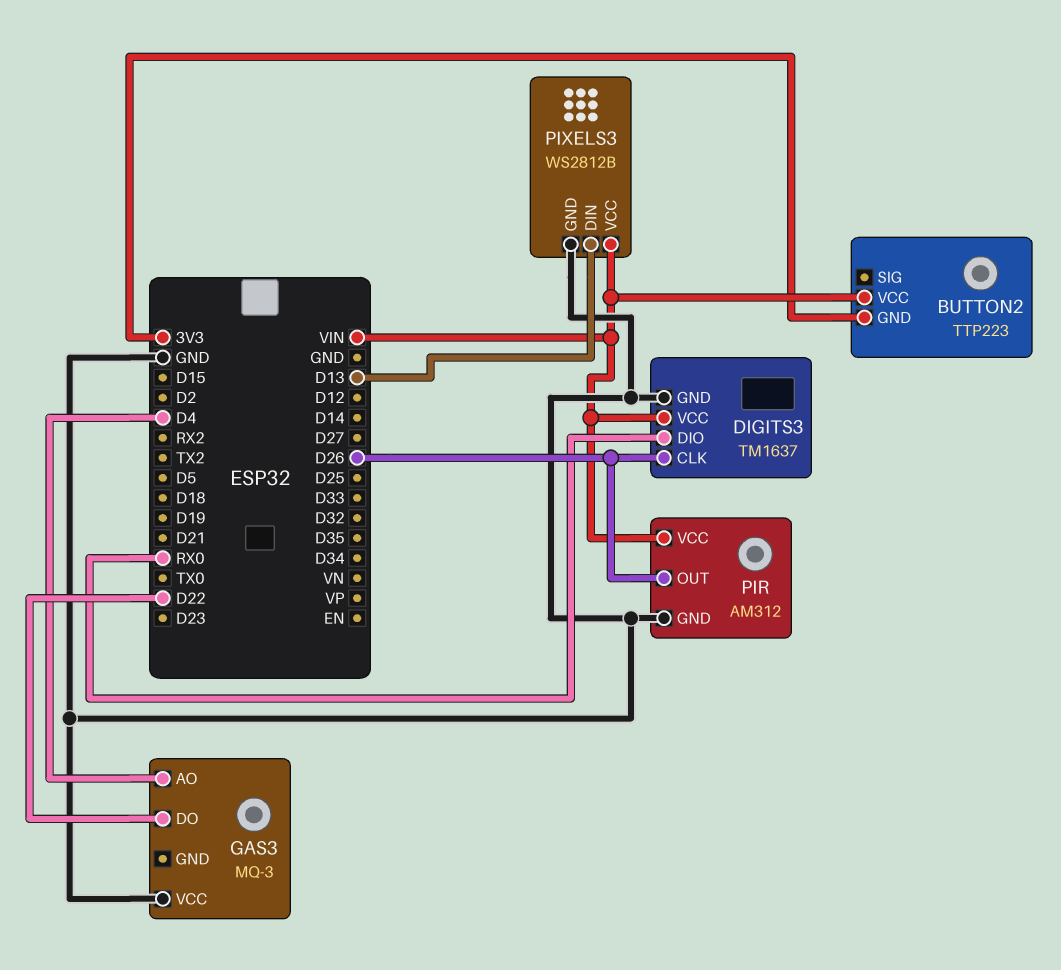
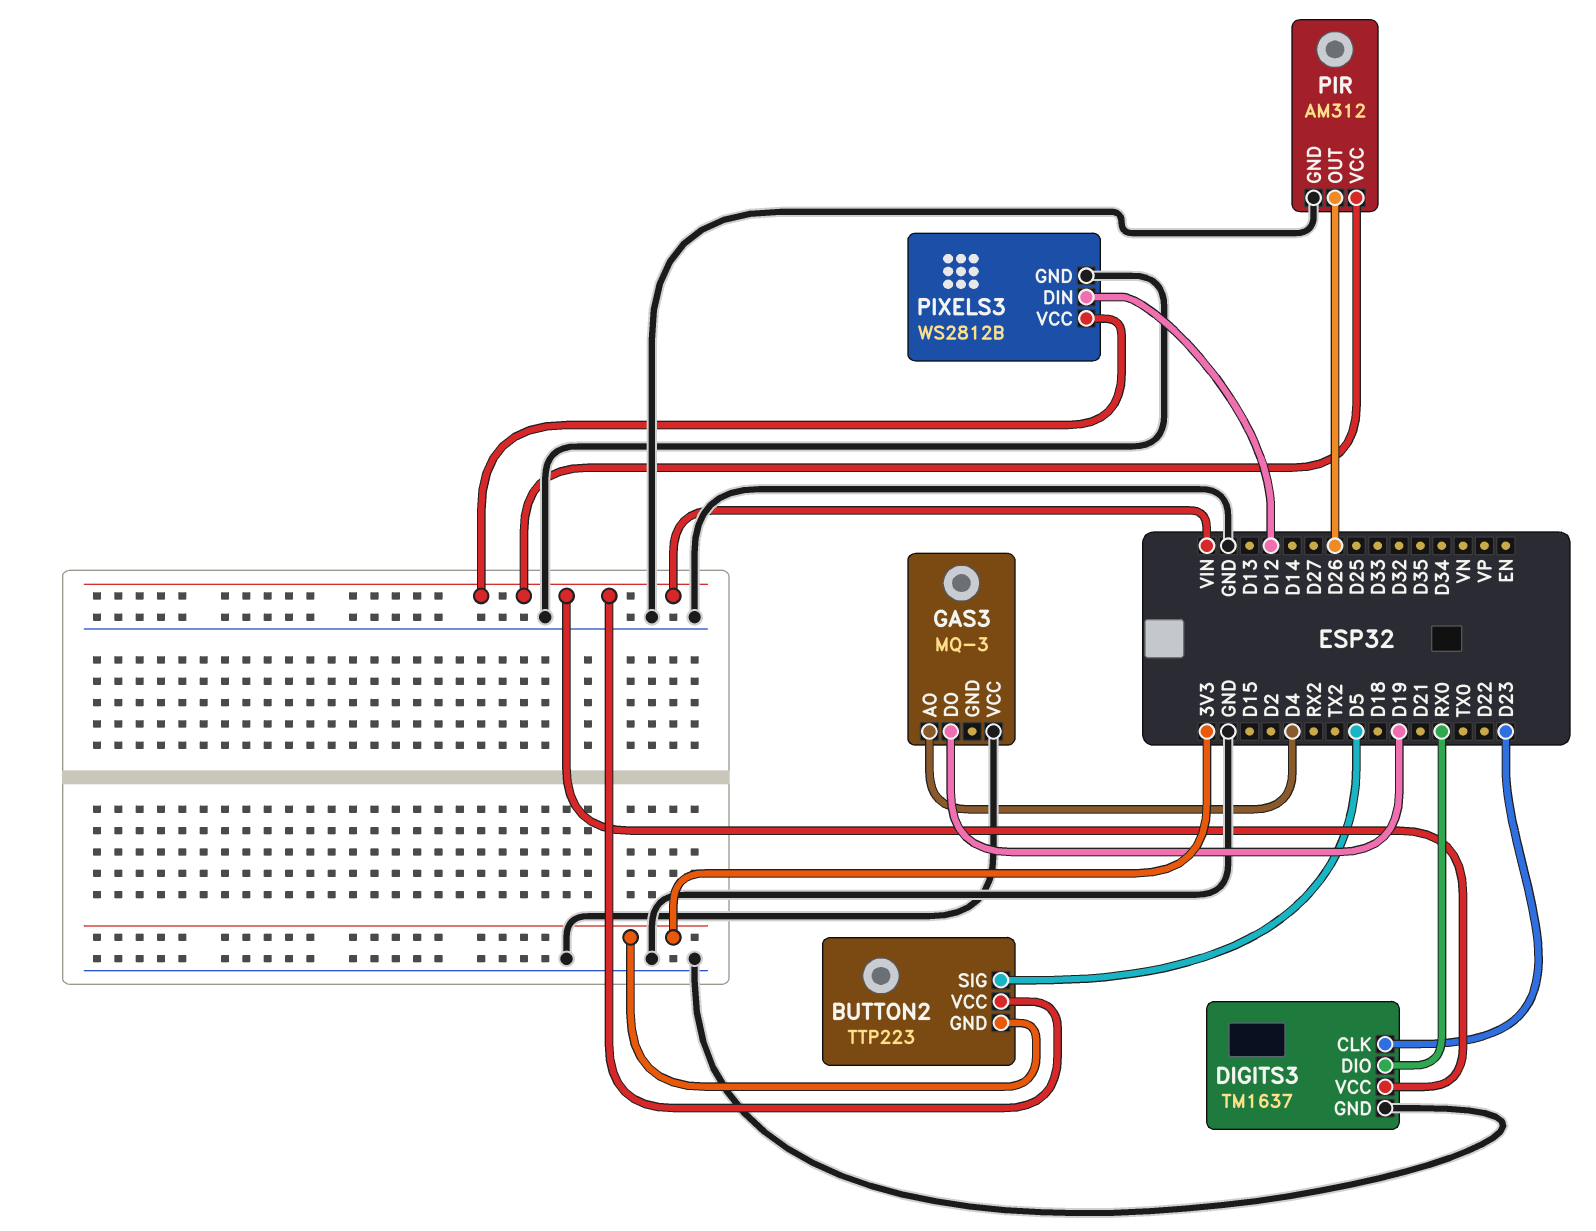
BUTTON2 pin SIG: none -> D5
DIGITS3 pin CLK: D26 -> D23
GAS3 pin DO: D22 -> D19
PIXELS3 pin DIN: D13 -> D12

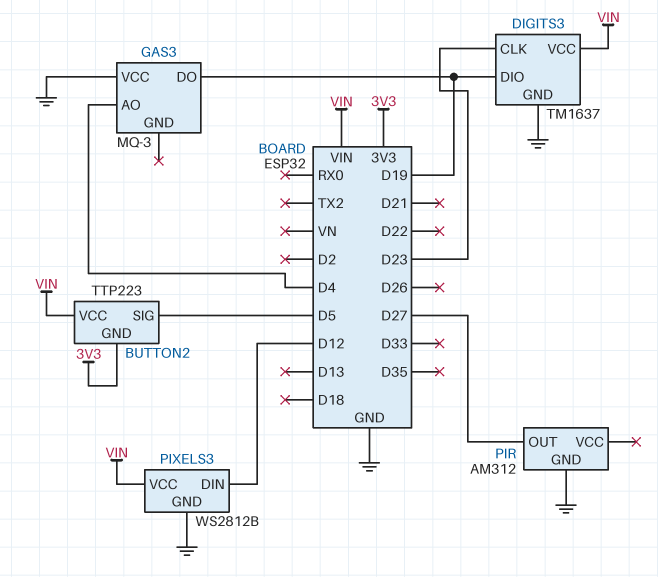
DIGITS3 pin DIO: RX0 -> D19
PIR pin OUT: D26 -> D27
PIR pin VCC: VIN -> none

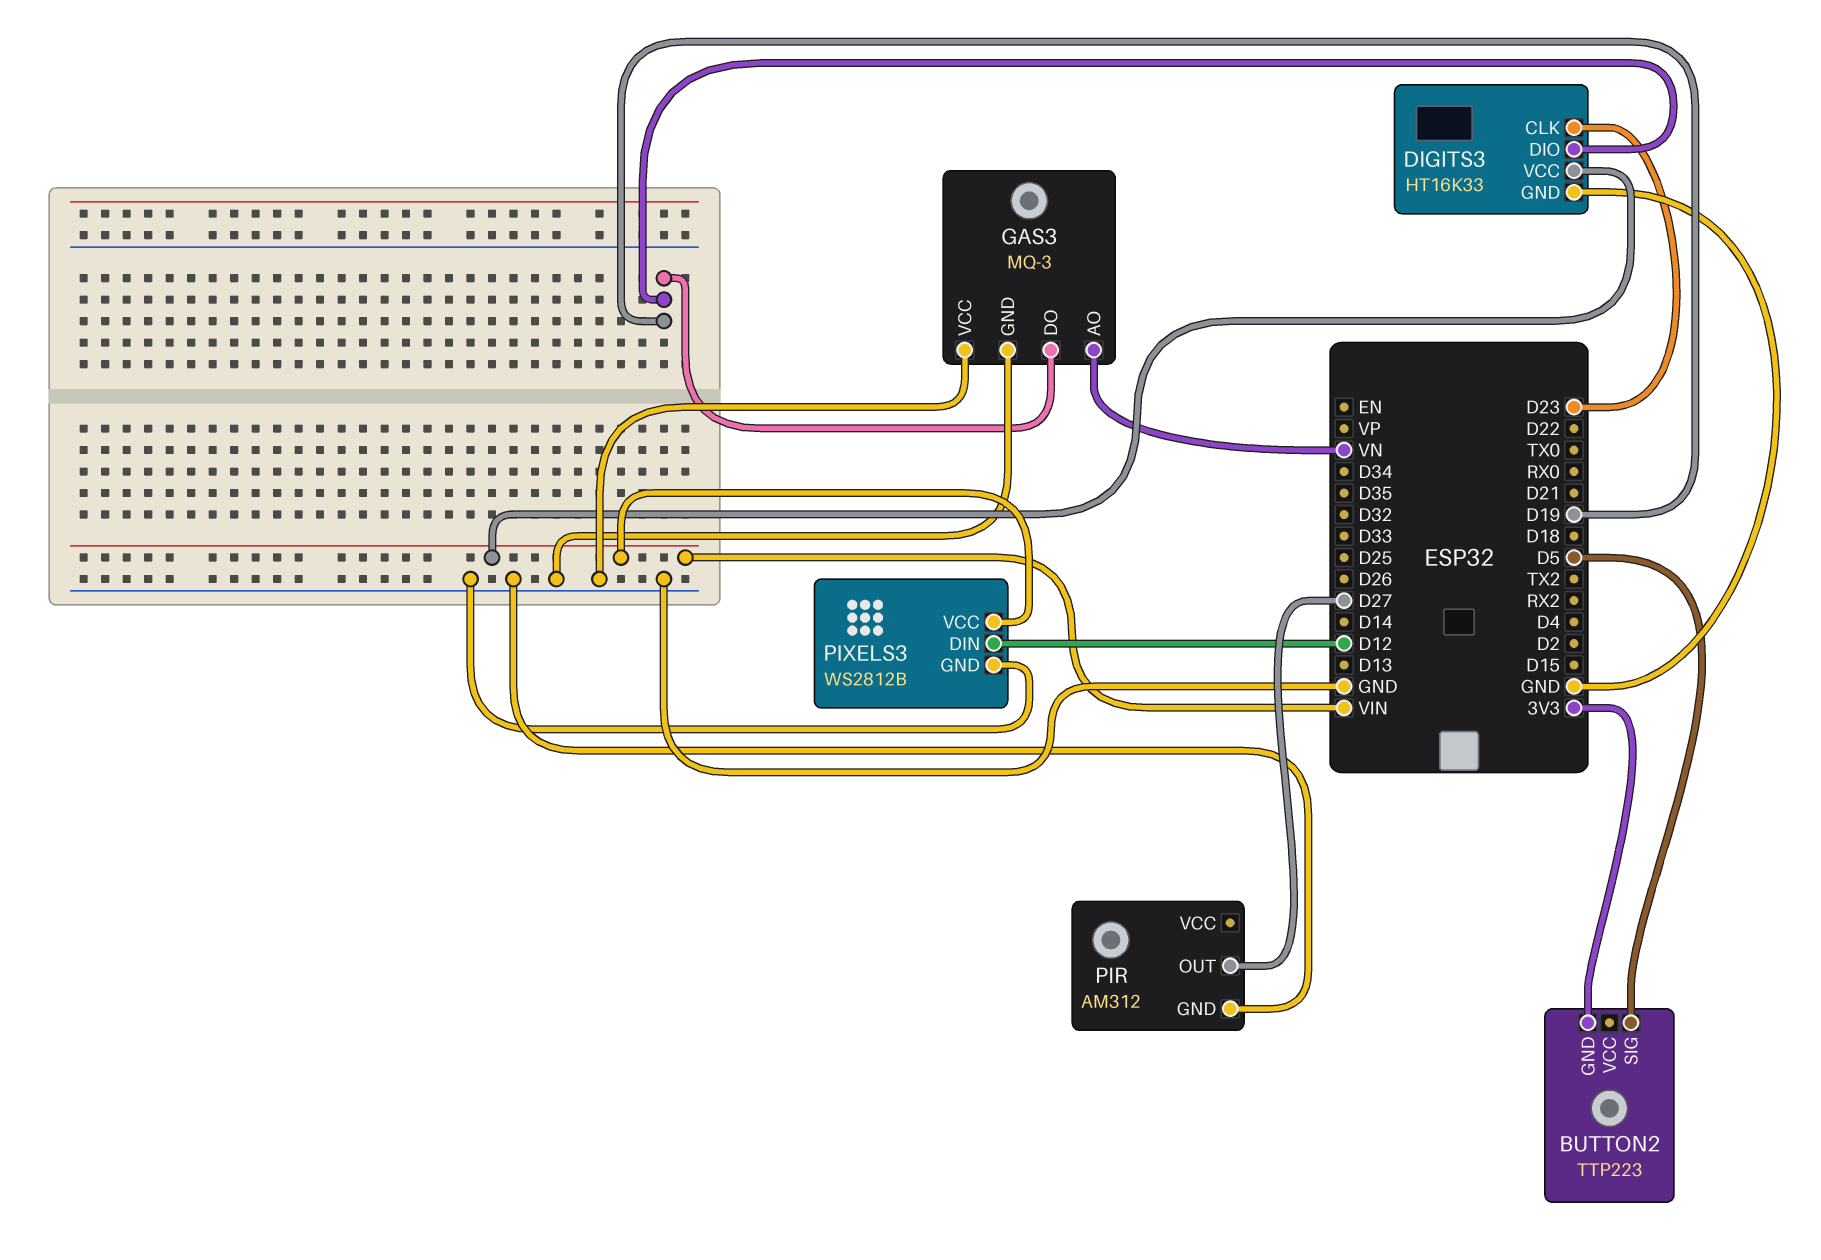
BUTTON2 pin VCC: VIN -> none
DIGITS3: TM1637 -> HT16K33
GAS3 pin AO: D4 -> VN
GAS3 pin GND: none -> GND

